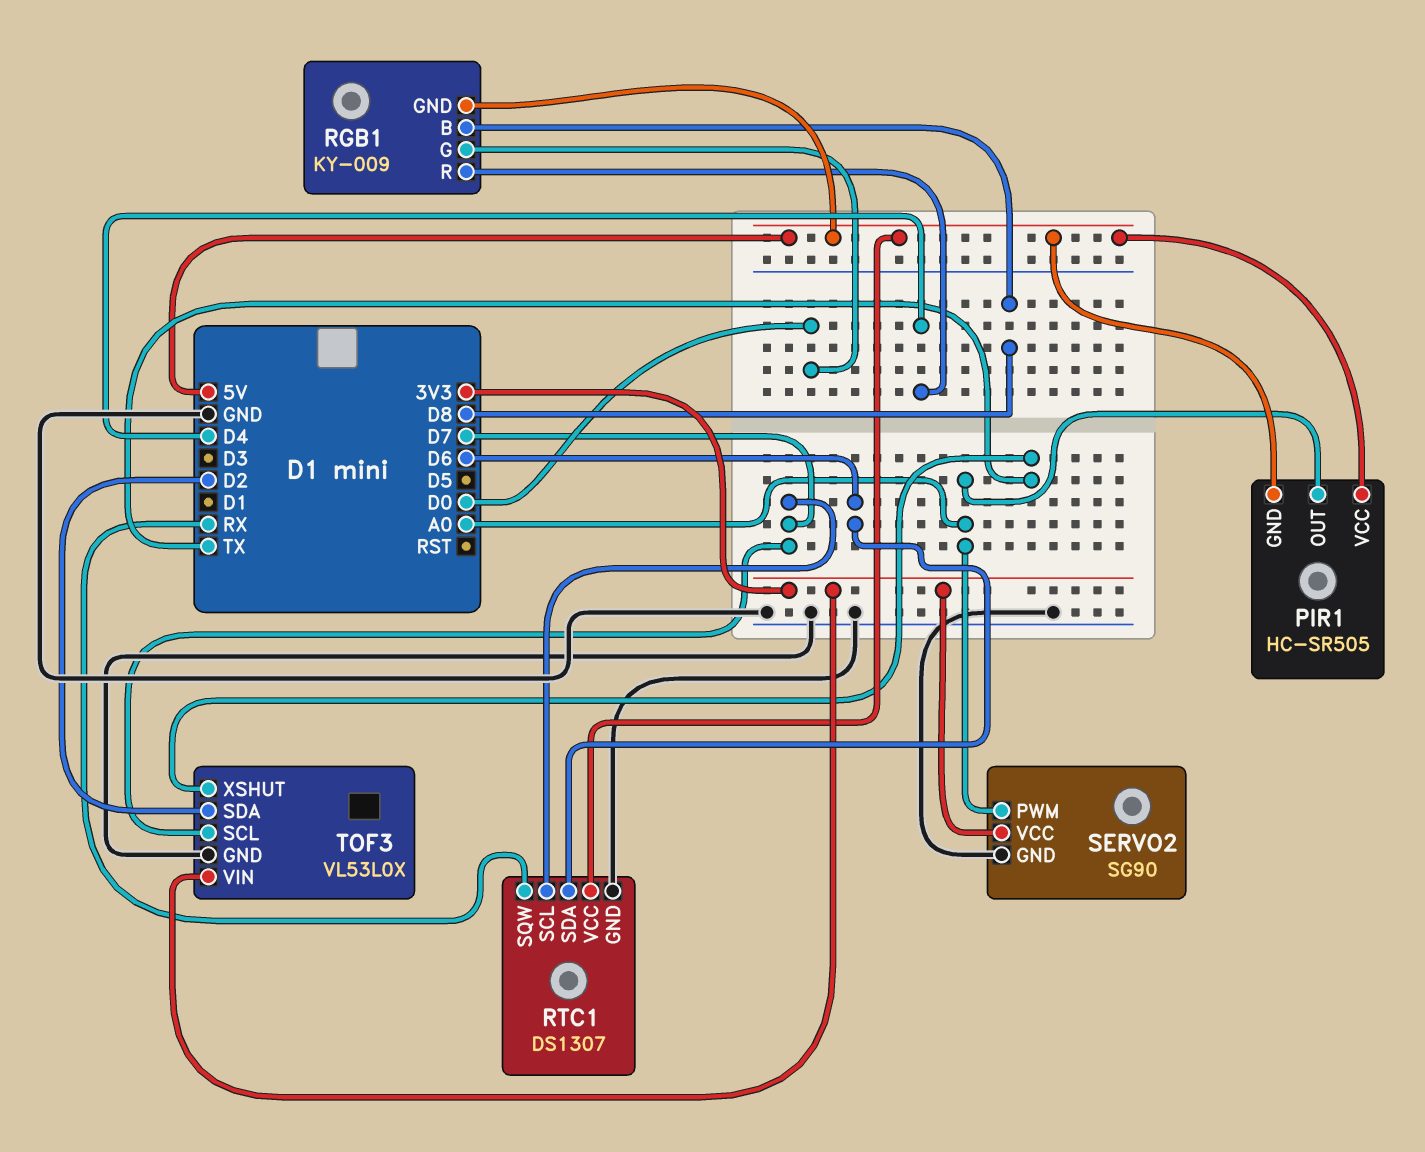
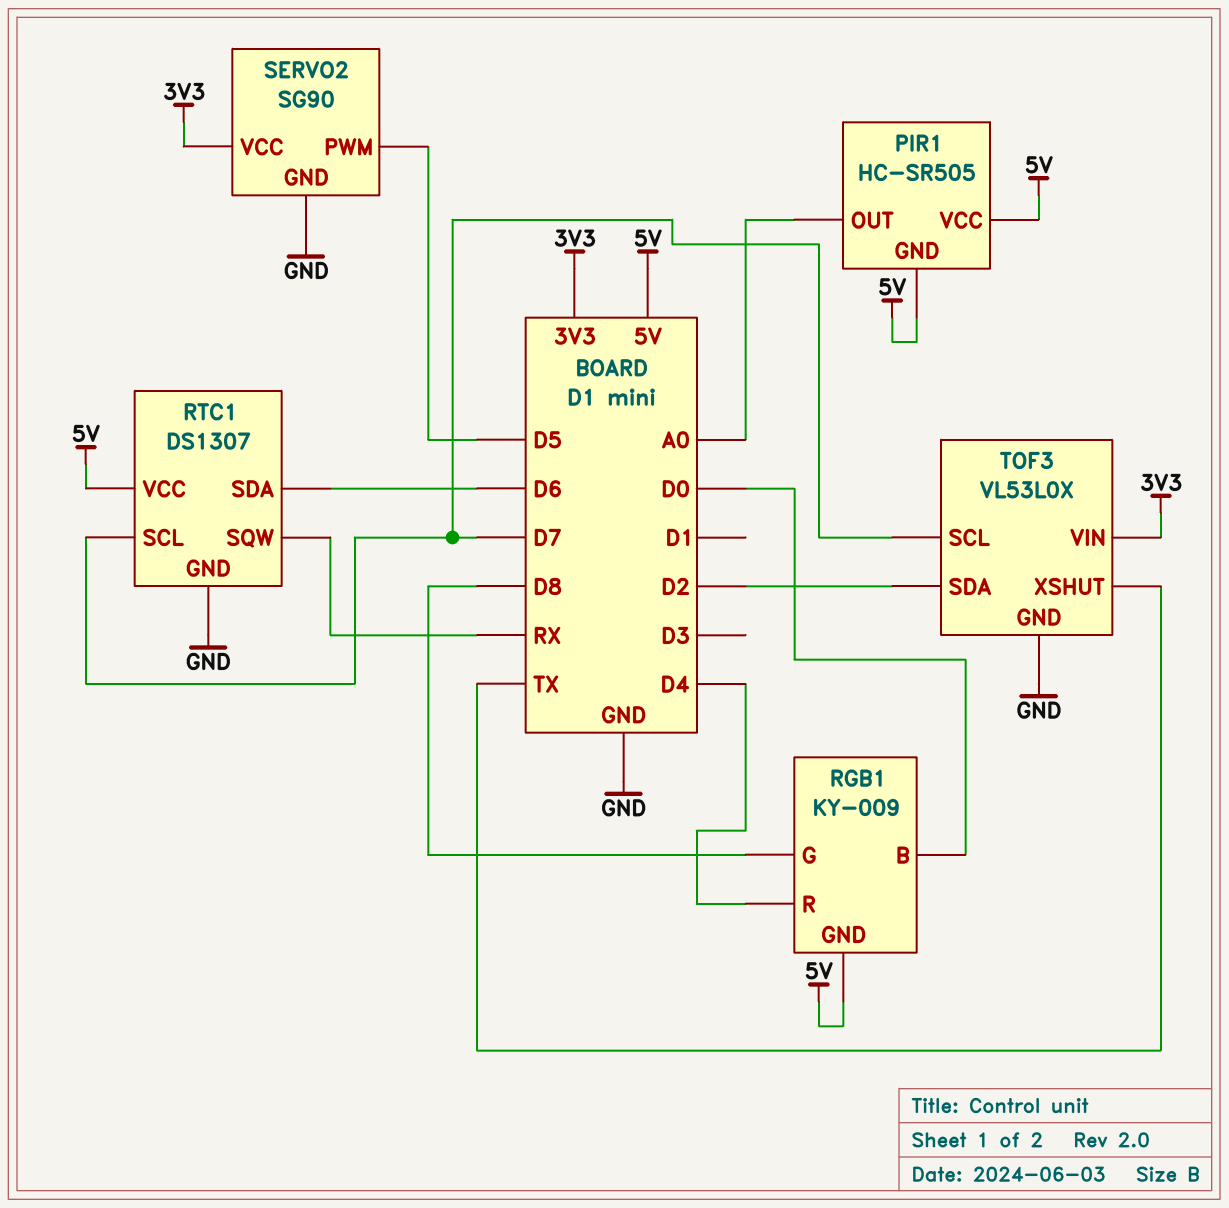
RGB1 pin B: D8 -> D0
RGB1 pin G: D0 -> D8
SERVO2 pin PWM: A0 -> D5

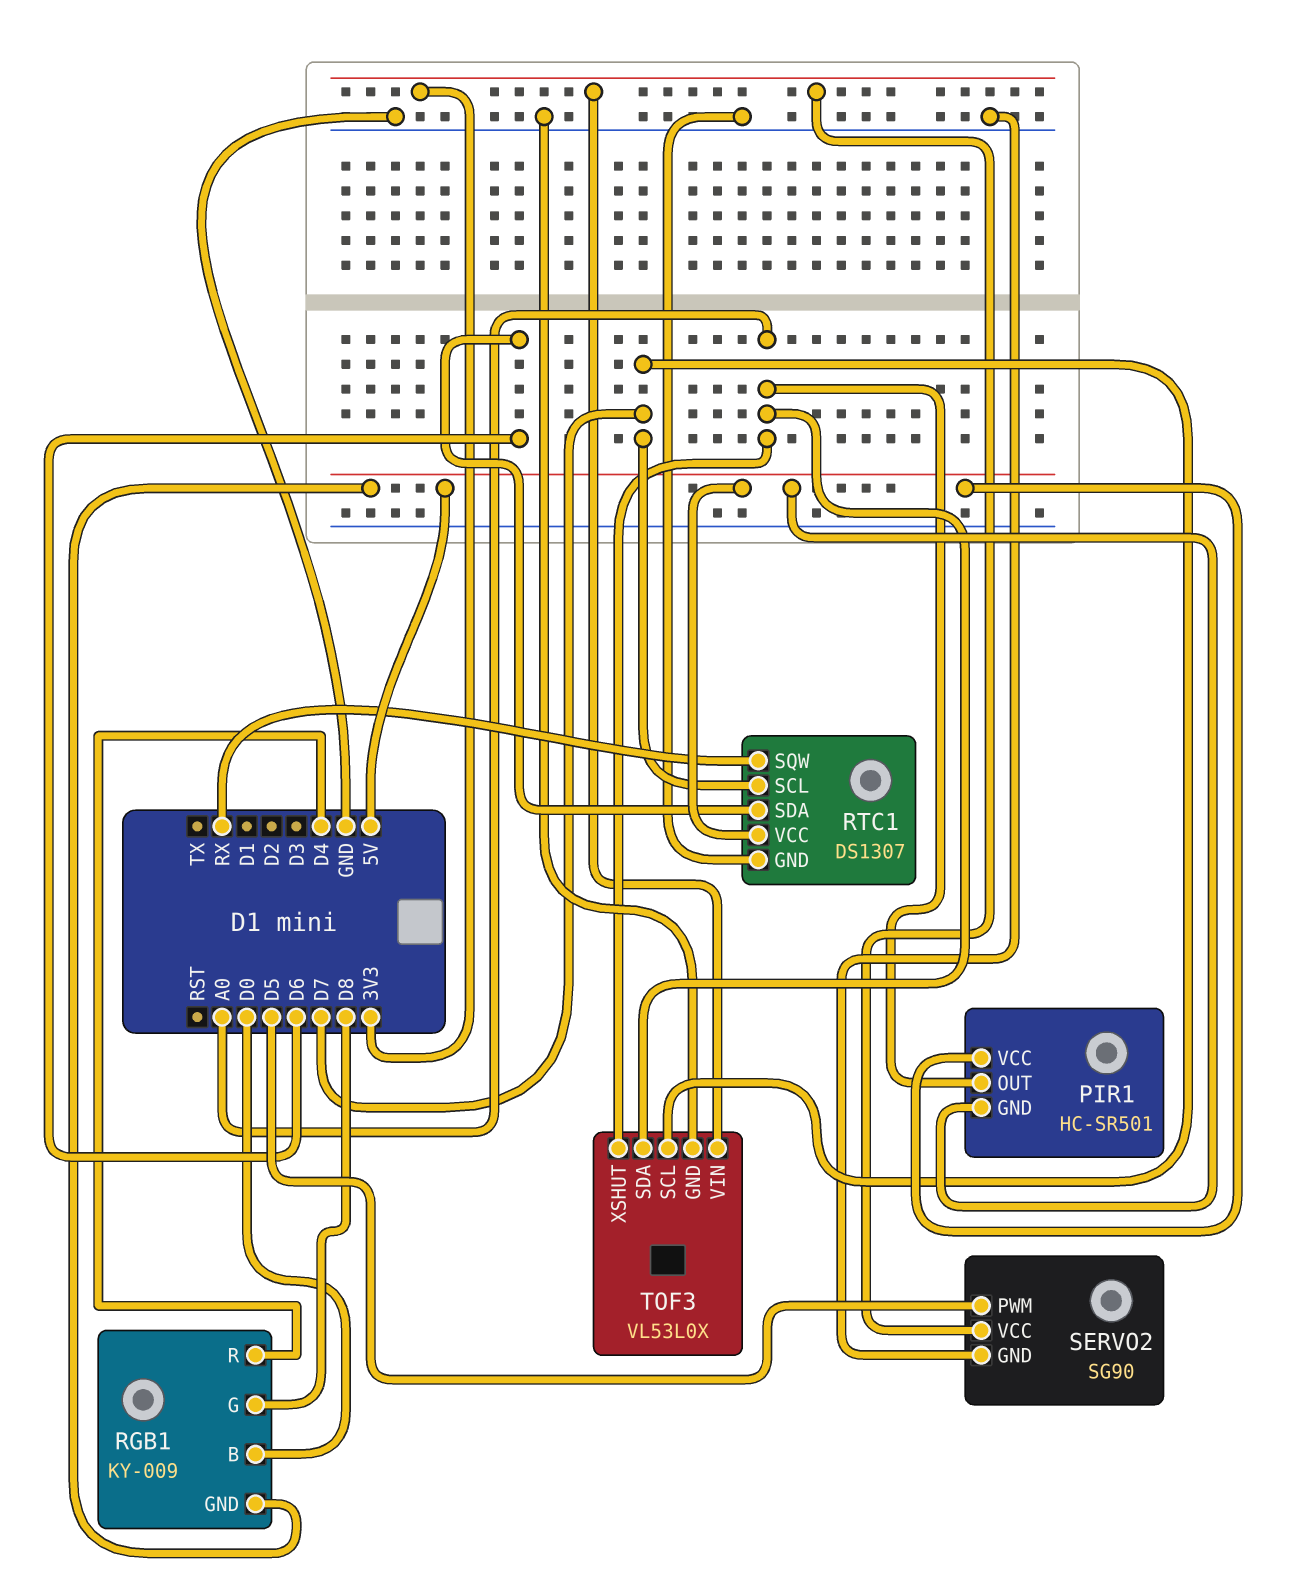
PIR1: HC-SR505 -> HC-SR501
TOF3 pin SDA: D2 -> A0
TOF3 pin XSHUT: TX -> A0

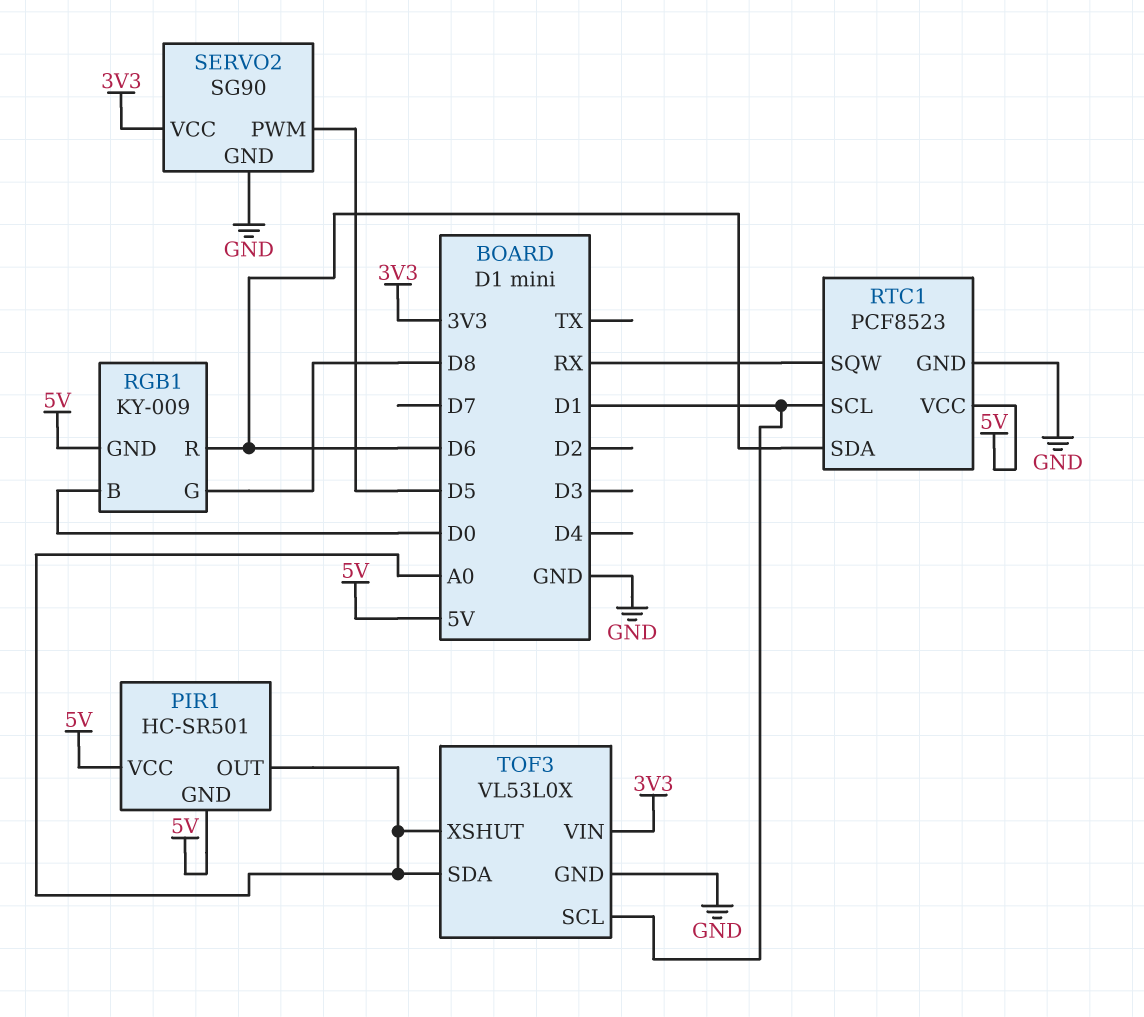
RGB1 pin R: D4 -> D6
RTC1: DS1307 -> PCF8523
RTC1 pin SCL: D7 -> D1
TOF3 pin SCL: D7 -> D1

